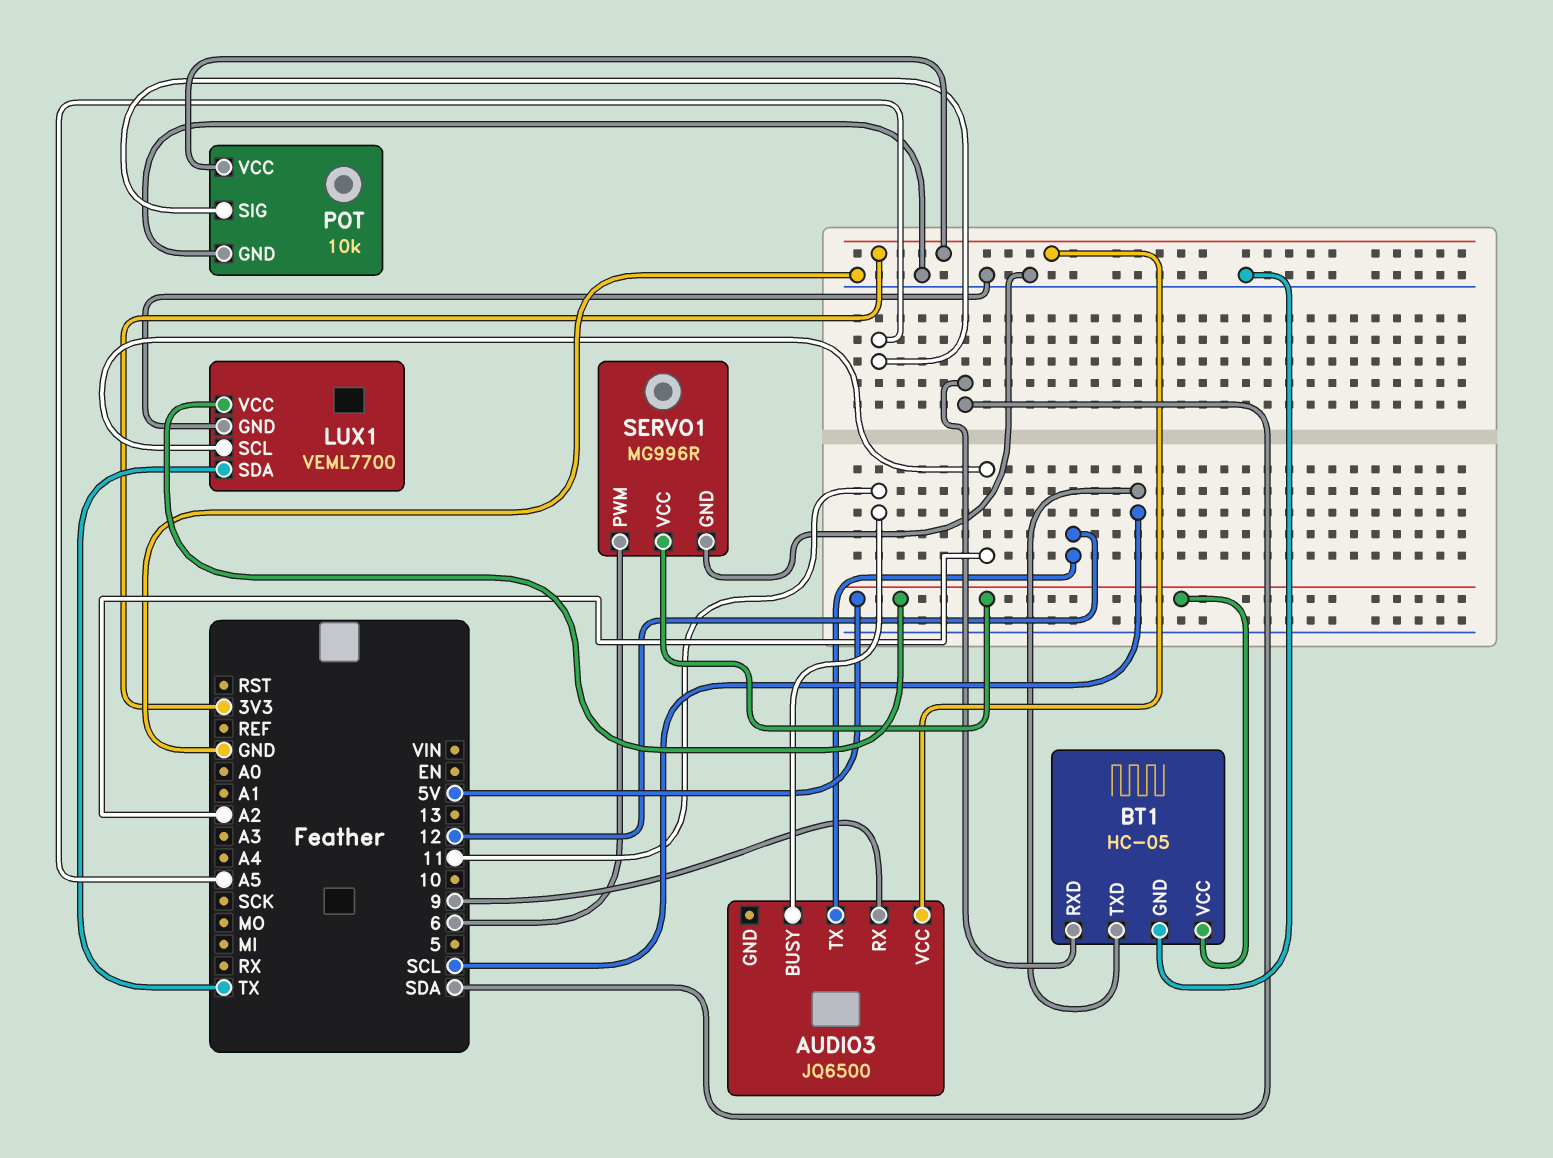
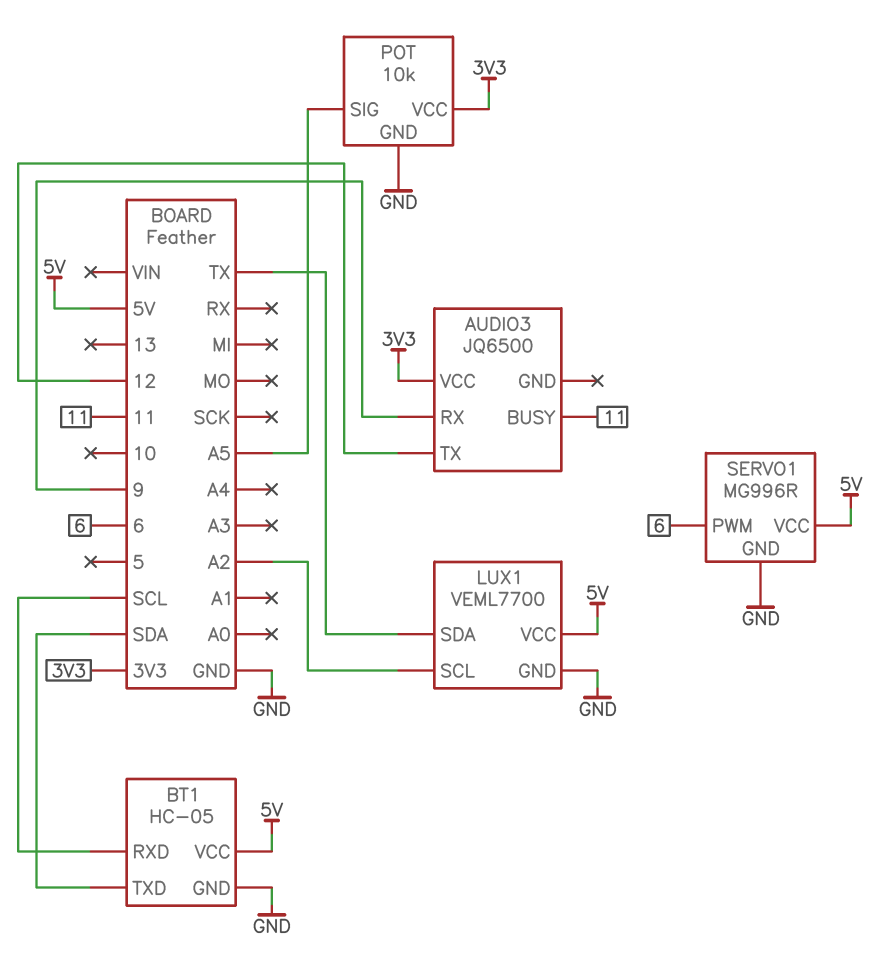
BT1 pin RXD: SDA -> SCL
BT1 pin TXD: SCL -> SDA

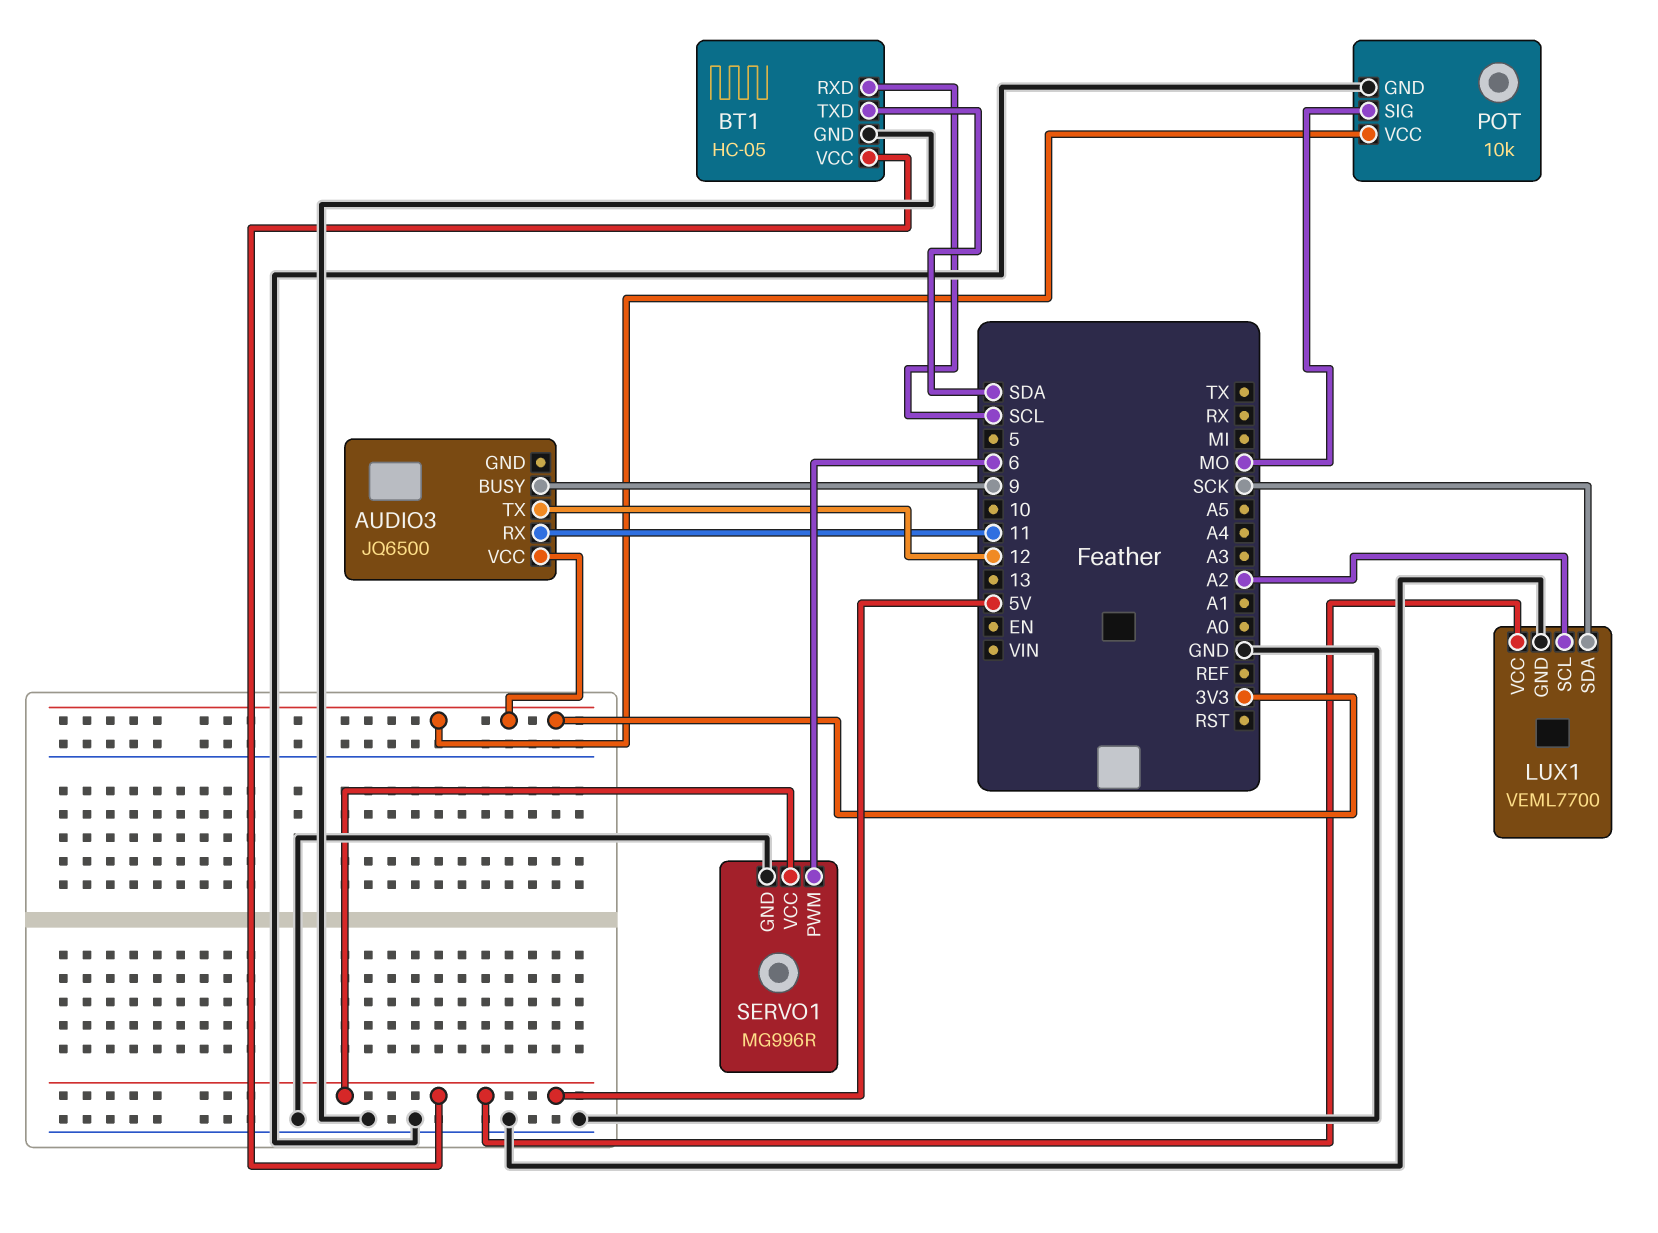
AUDIO3 pin BUSY: 11 -> 9
AUDIO3 pin RX: 9 -> 11
LUX1 pin SDA: TX -> SCK
POT pin SIG: A5 -> MO

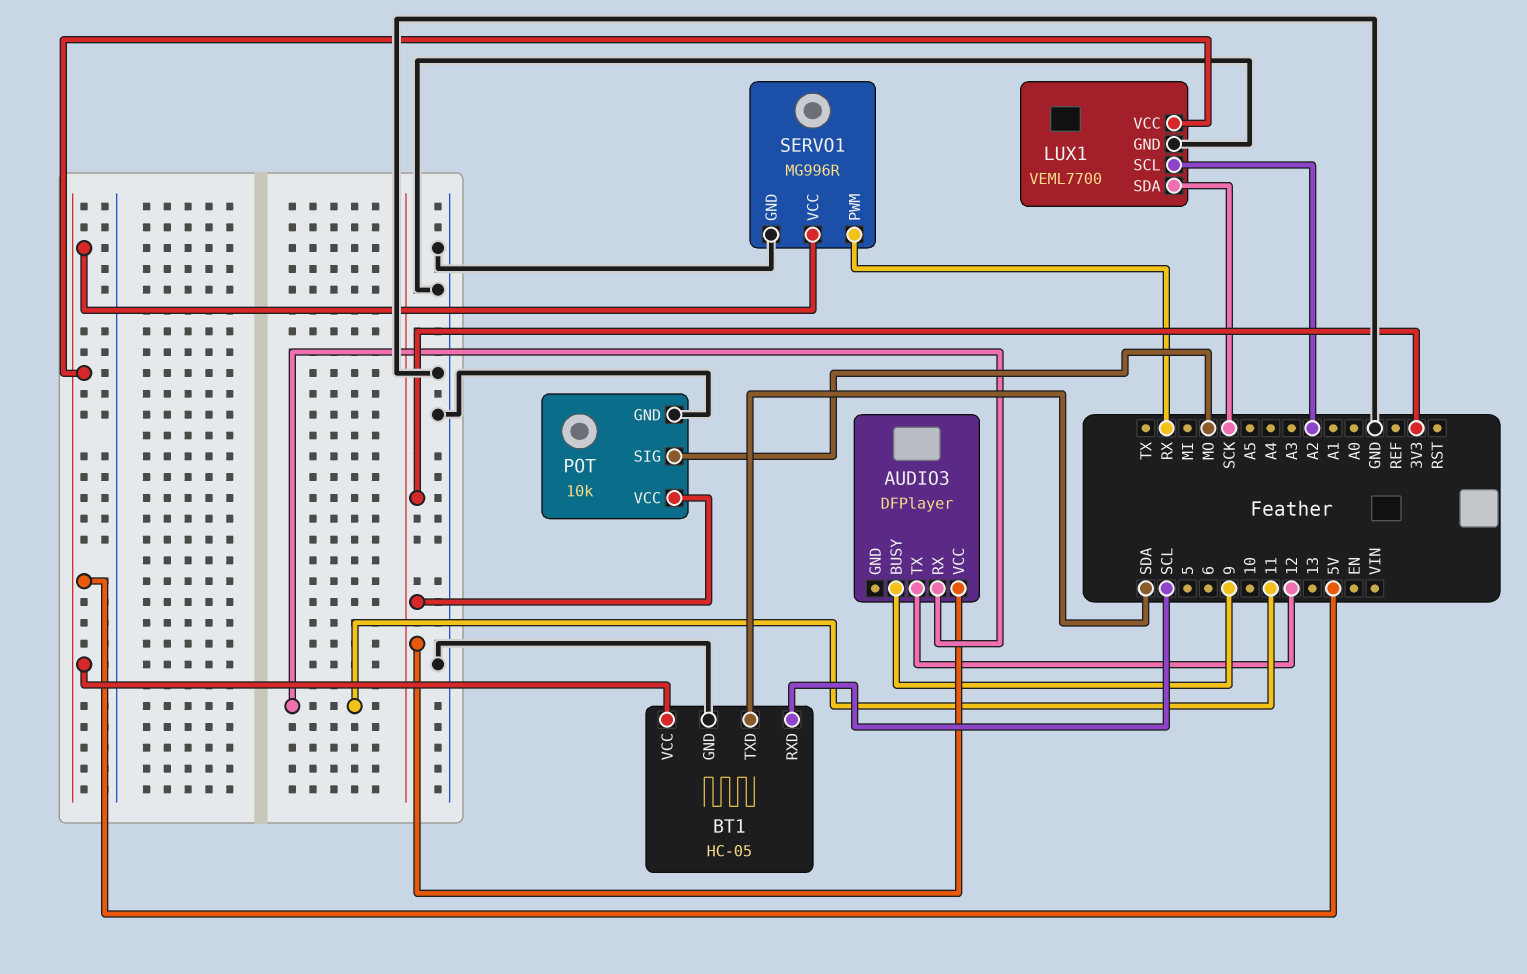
AUDIO3: JQ6500 -> DFPlayer
SERVO1 pin PWM: 6 -> RX

